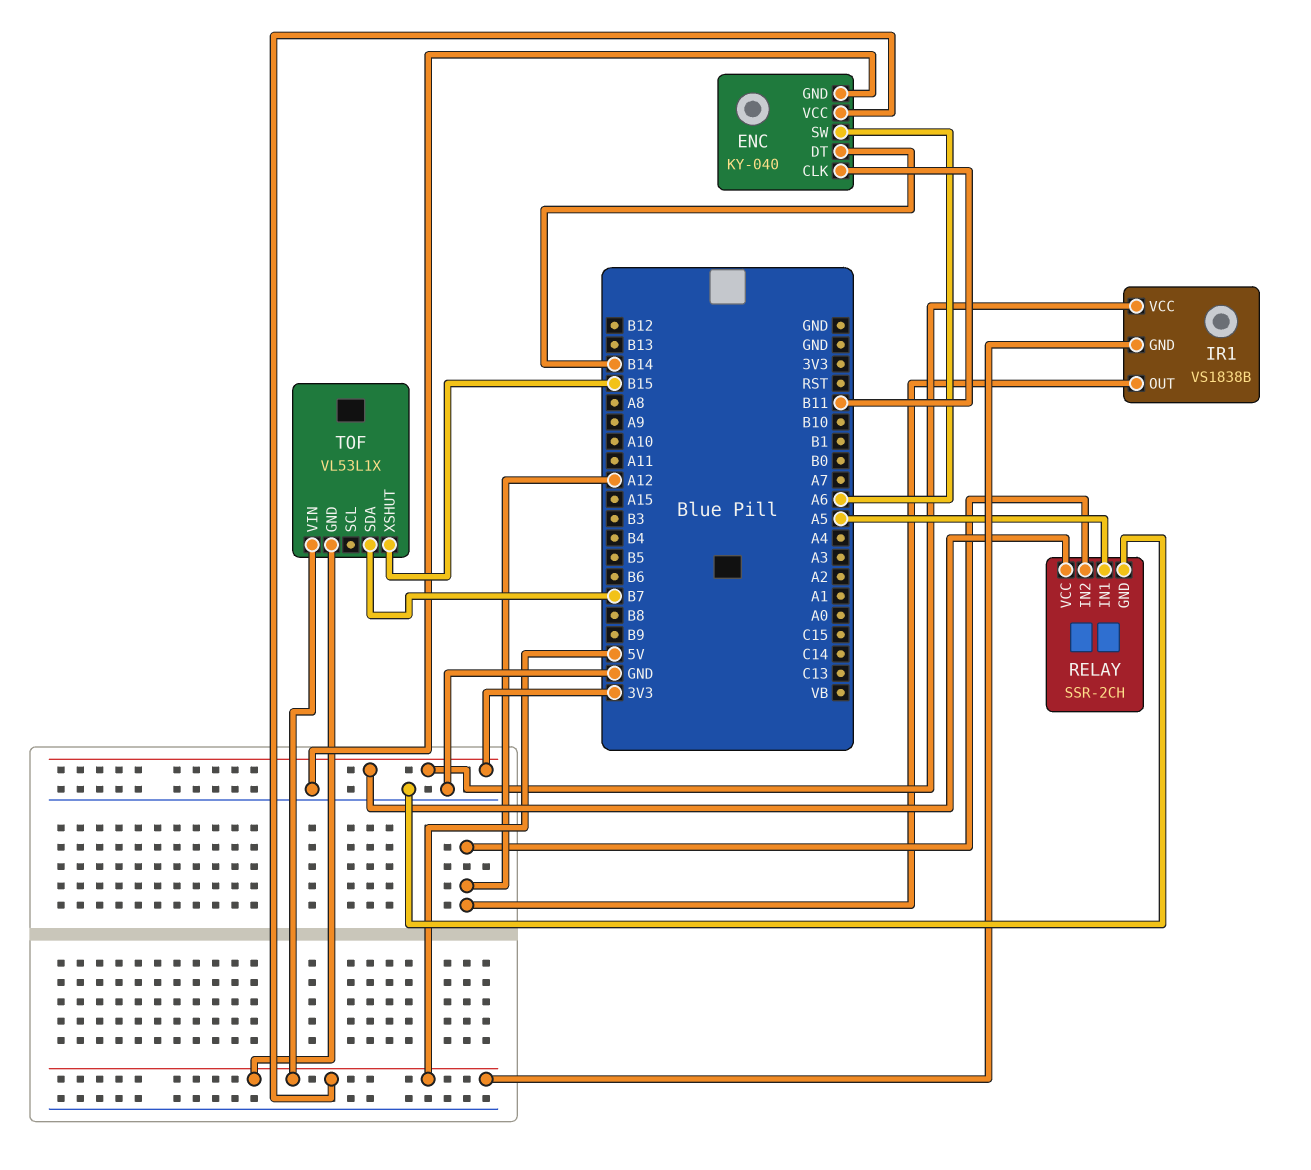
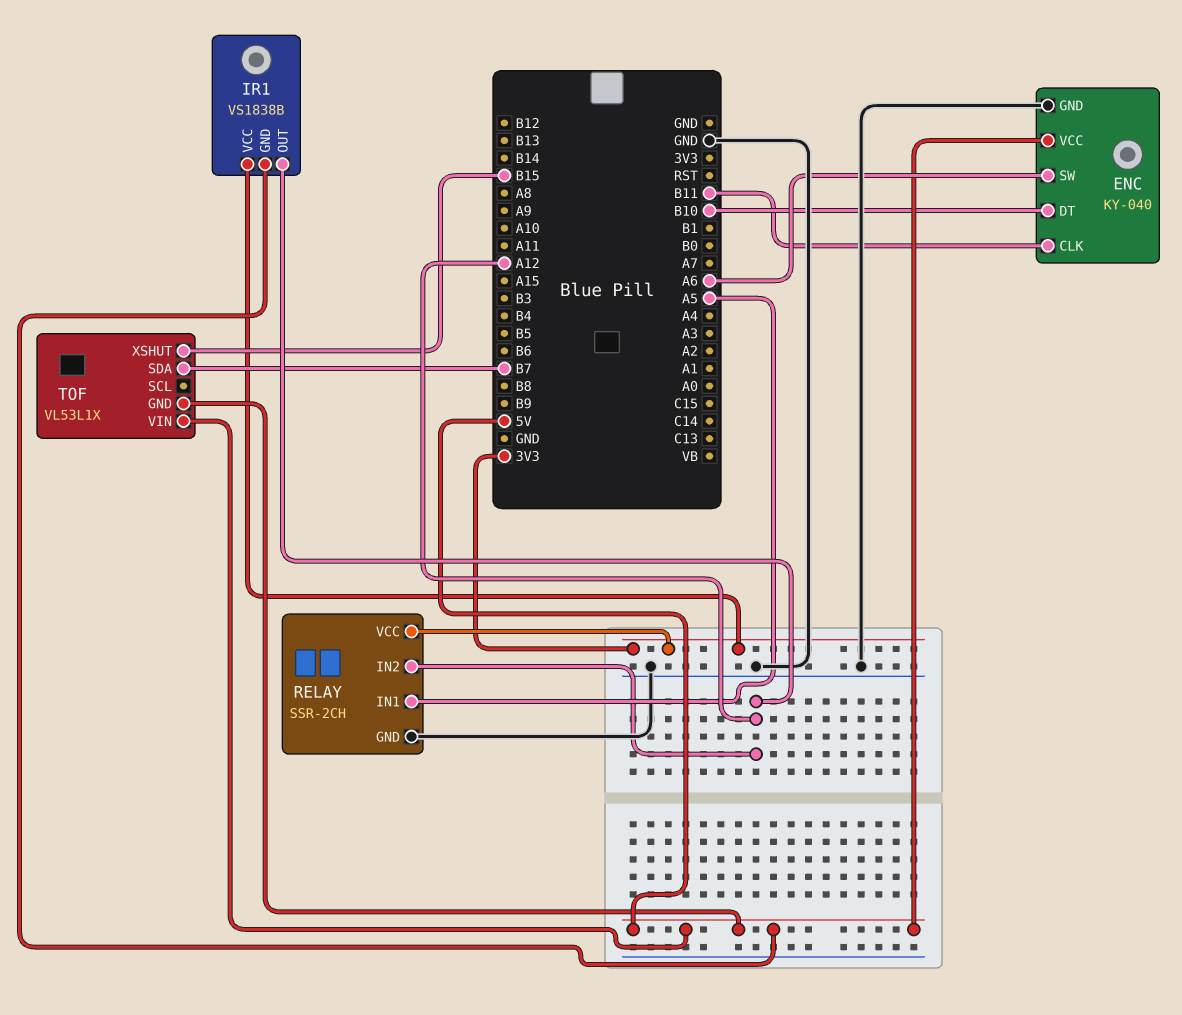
ENC pin DT: B14 -> B10

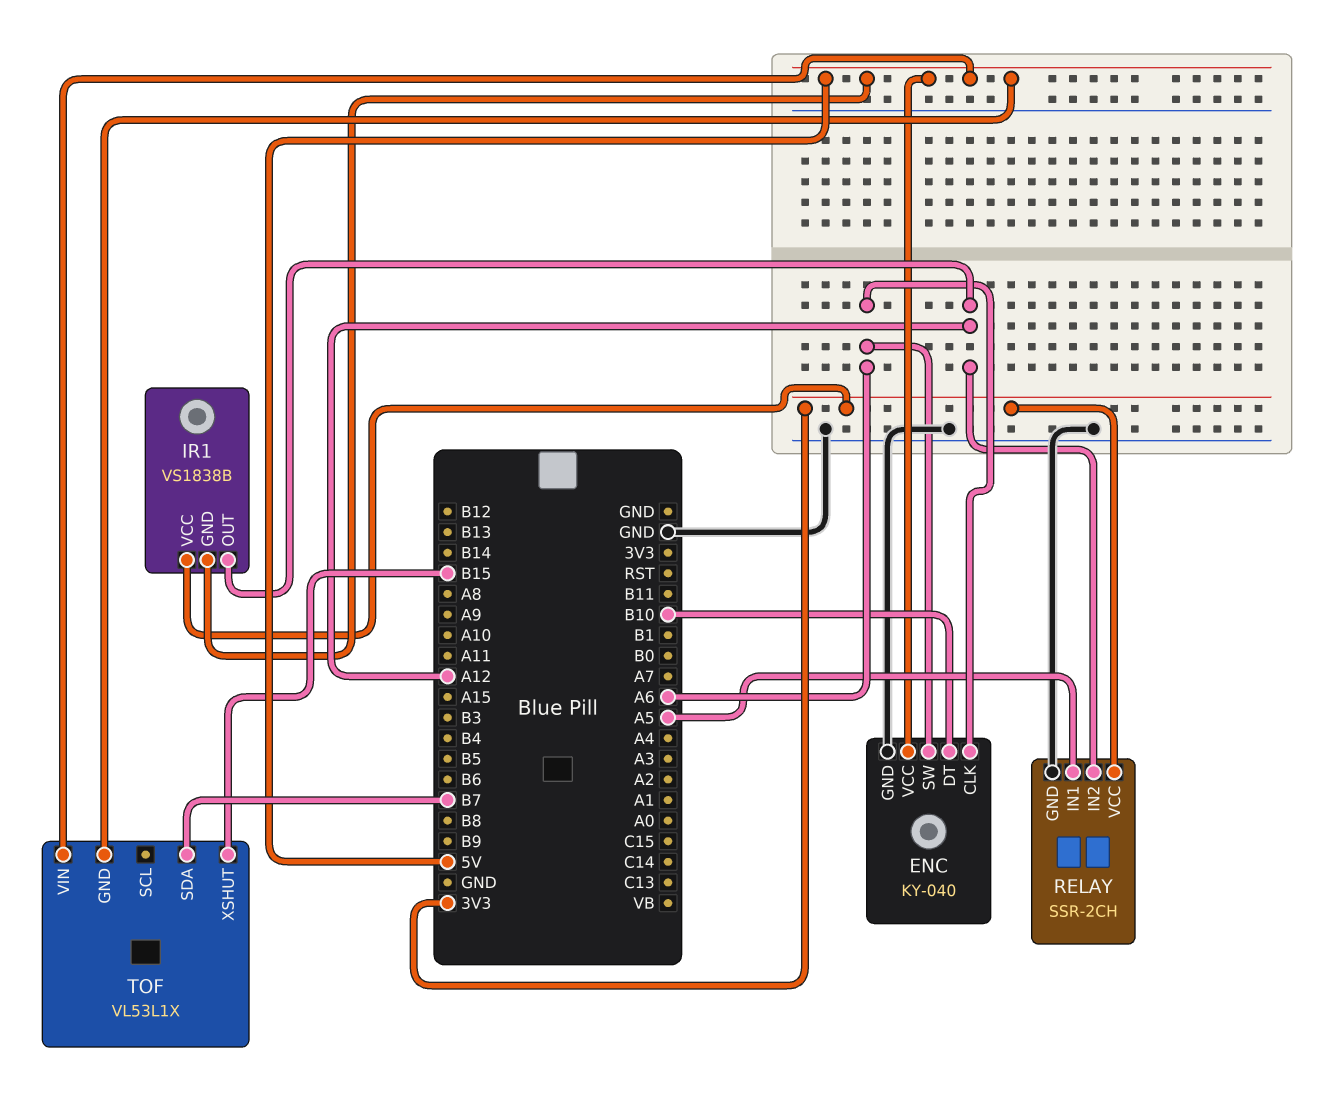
ENC pin CLK: B11 -> A6

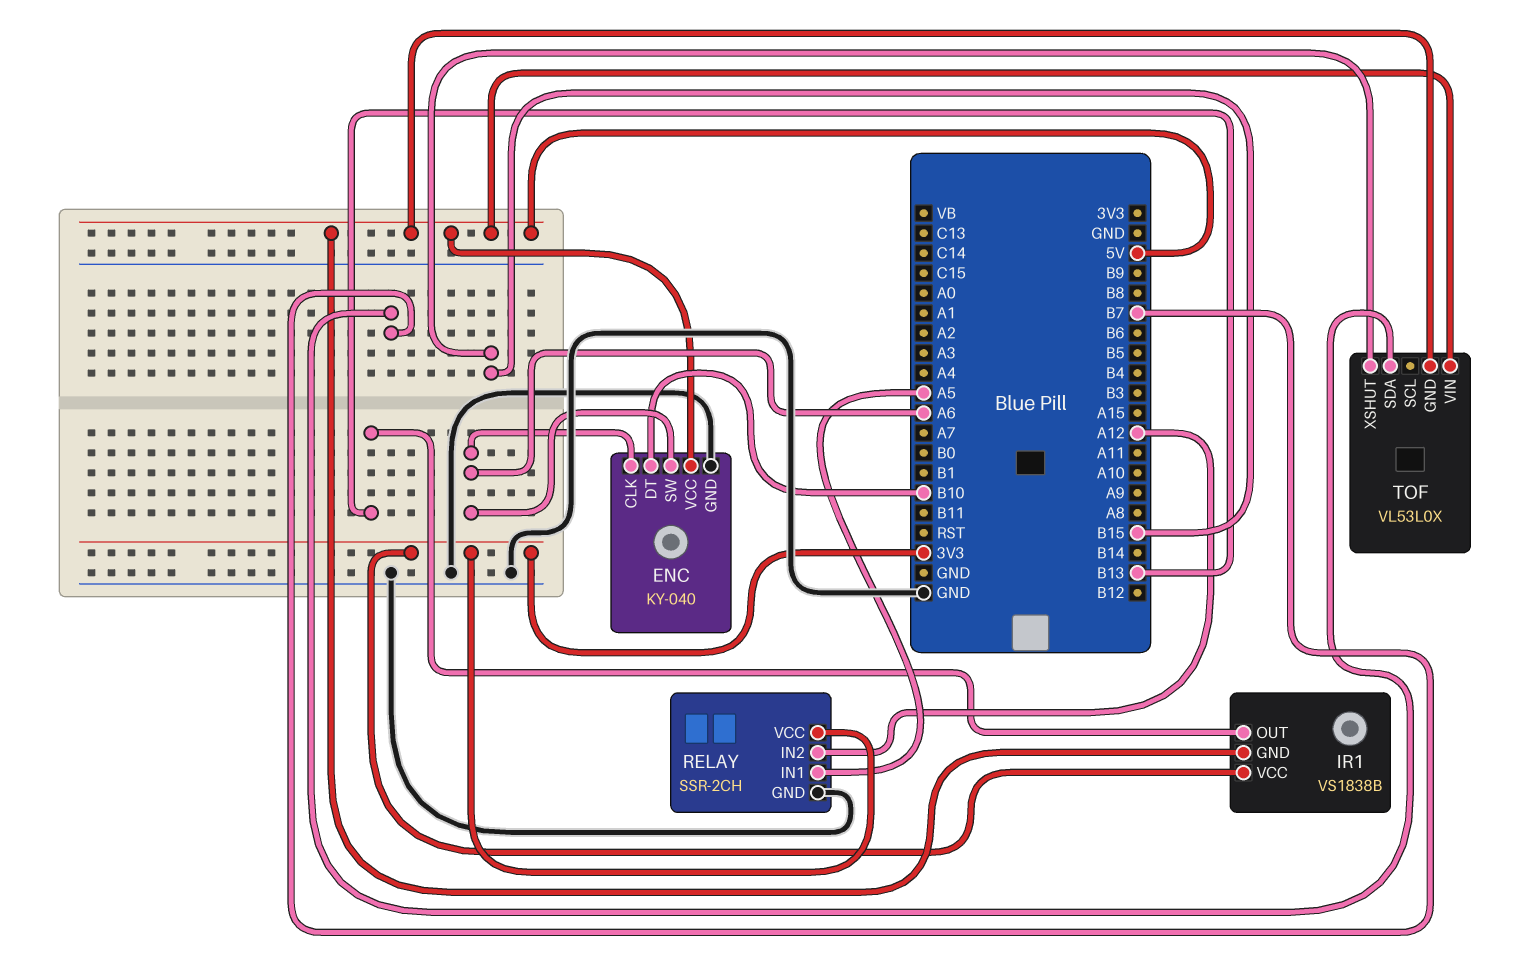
IR1 pin OUT: A12 -> B13
TOF: VL53L1X -> VL53L0X

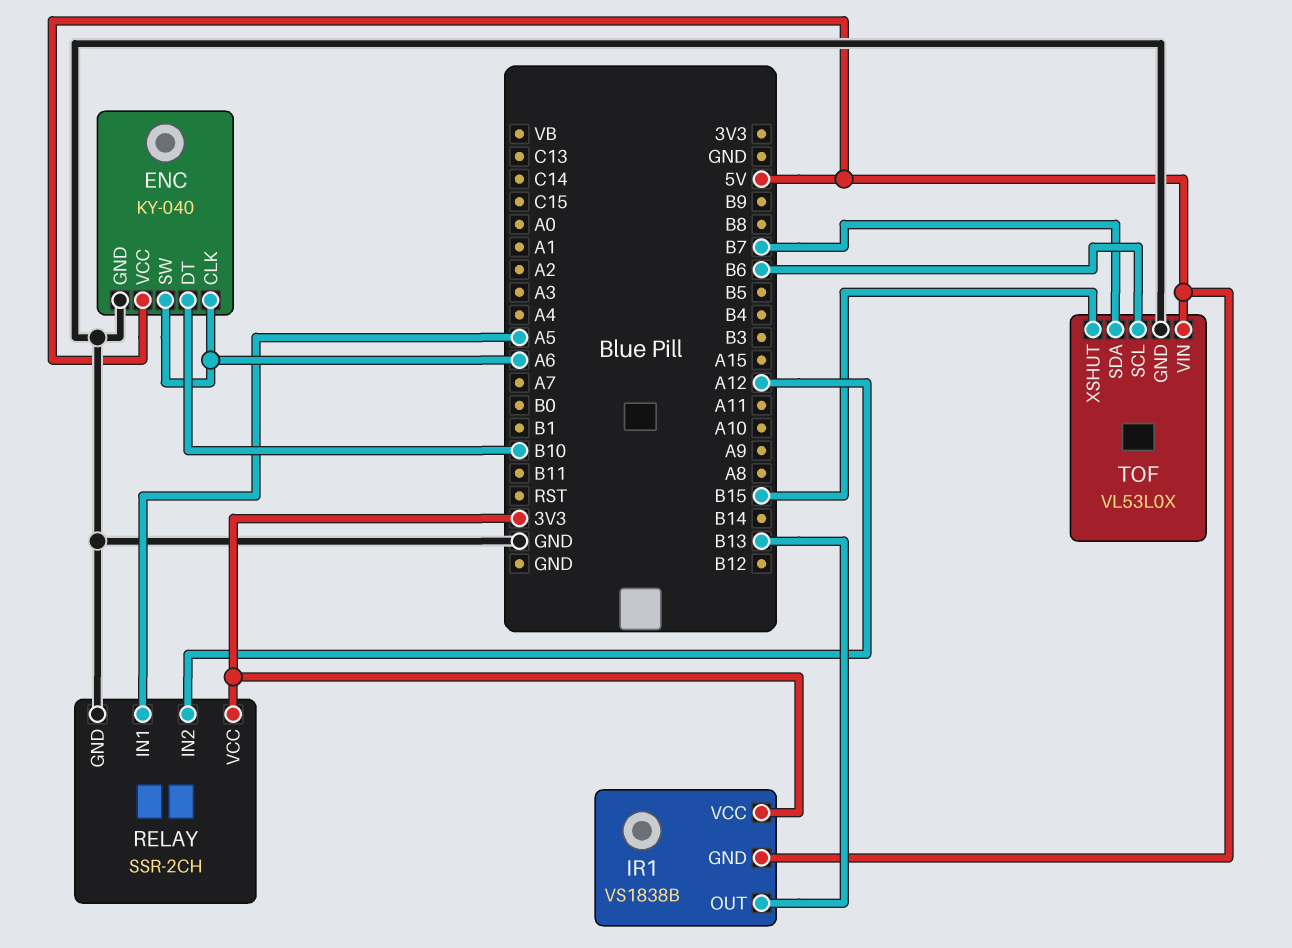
TOF pin GND: 5V -> GND
TOF pin SCL: none -> B6

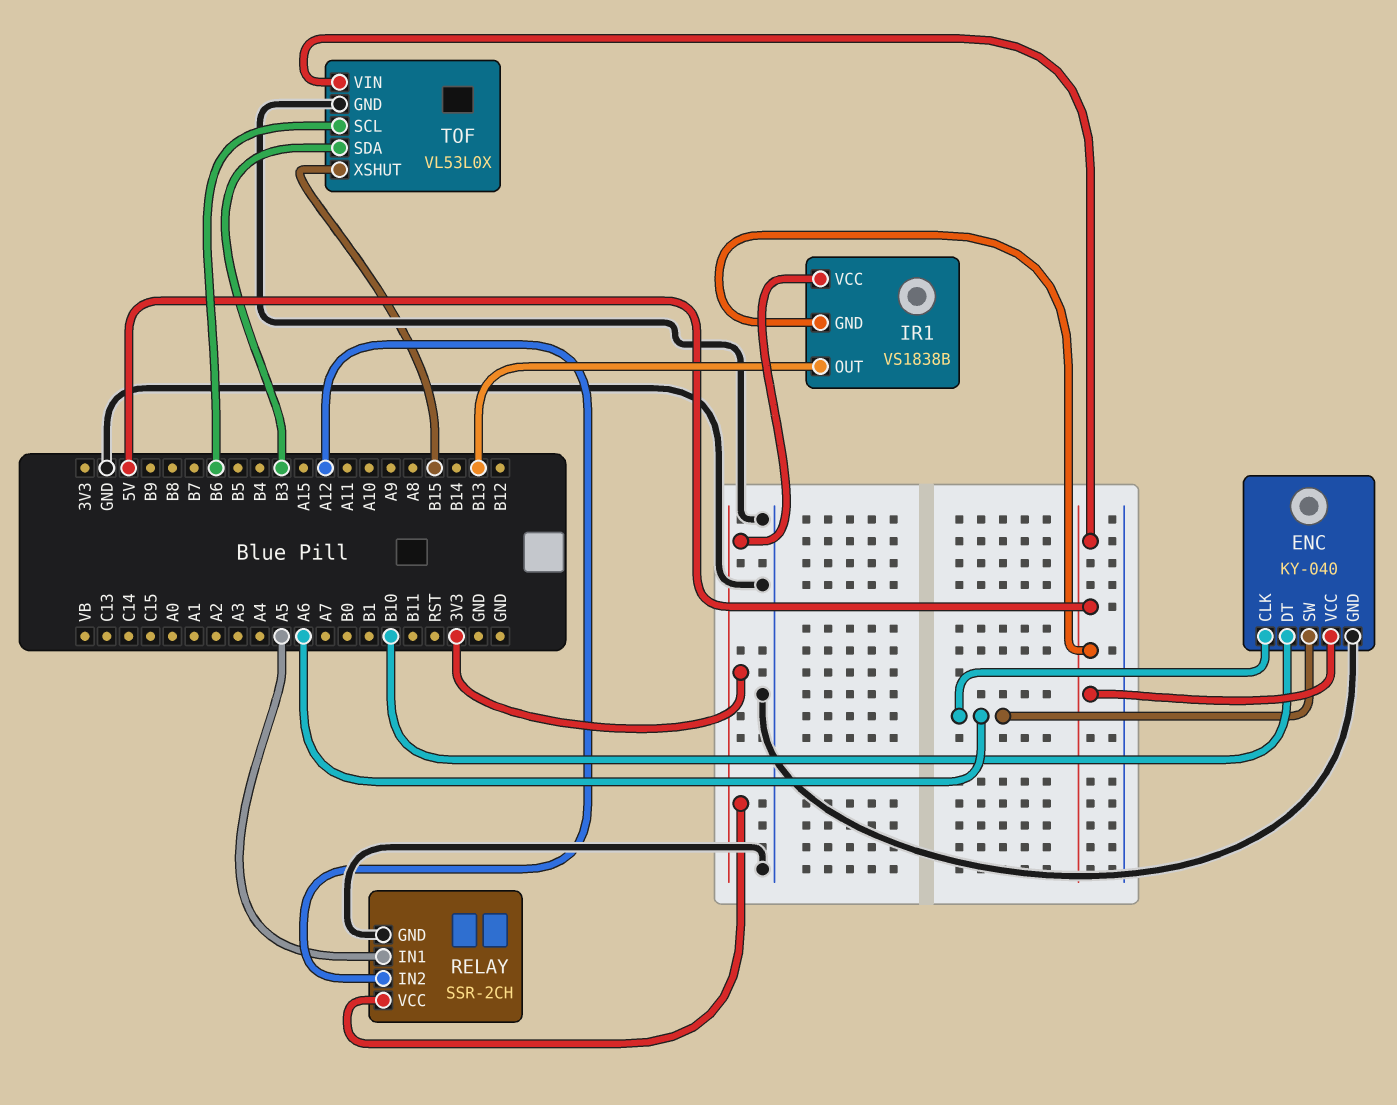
TOF pin SDA: B7 -> B3

